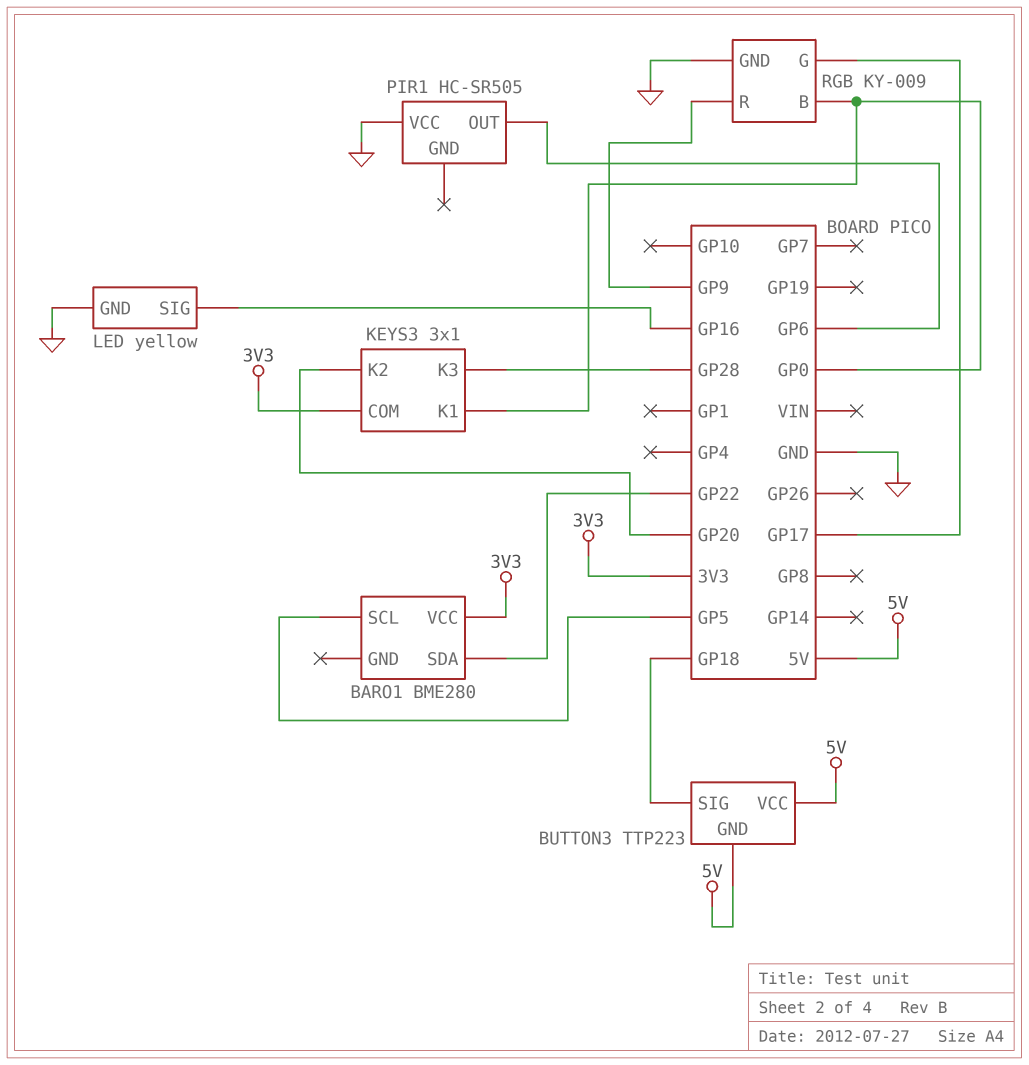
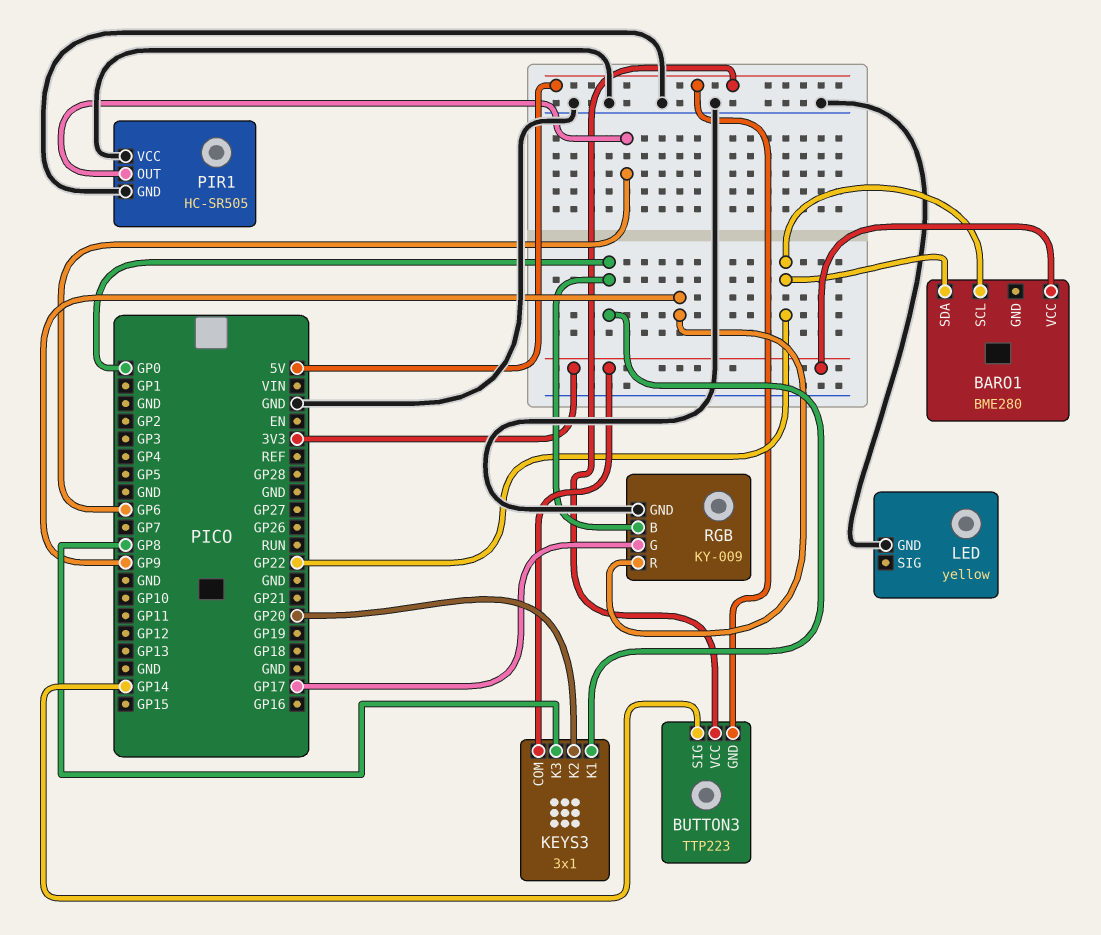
BARO1 pin SCL: GP5 -> GP22
BUTTON3 pin SIG: GP18 -> GP14
KEYS3 pin K3: GP28 -> GP8
LED pin SIG: GP16 -> none
PIR1 pin GND: none -> GND

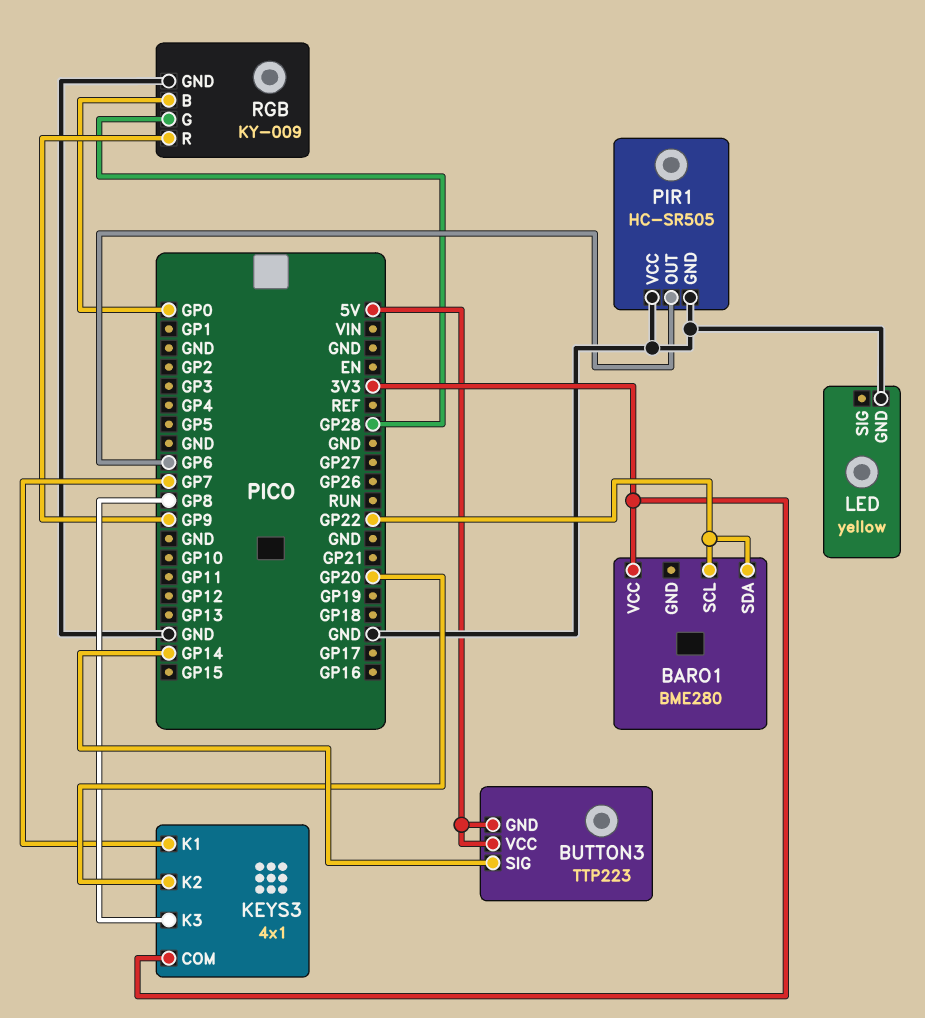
KEYS3: 3x1 -> 4x1
KEYS3 pin K1: GP0 -> GP7
RGB pin G: GP17 -> GP28

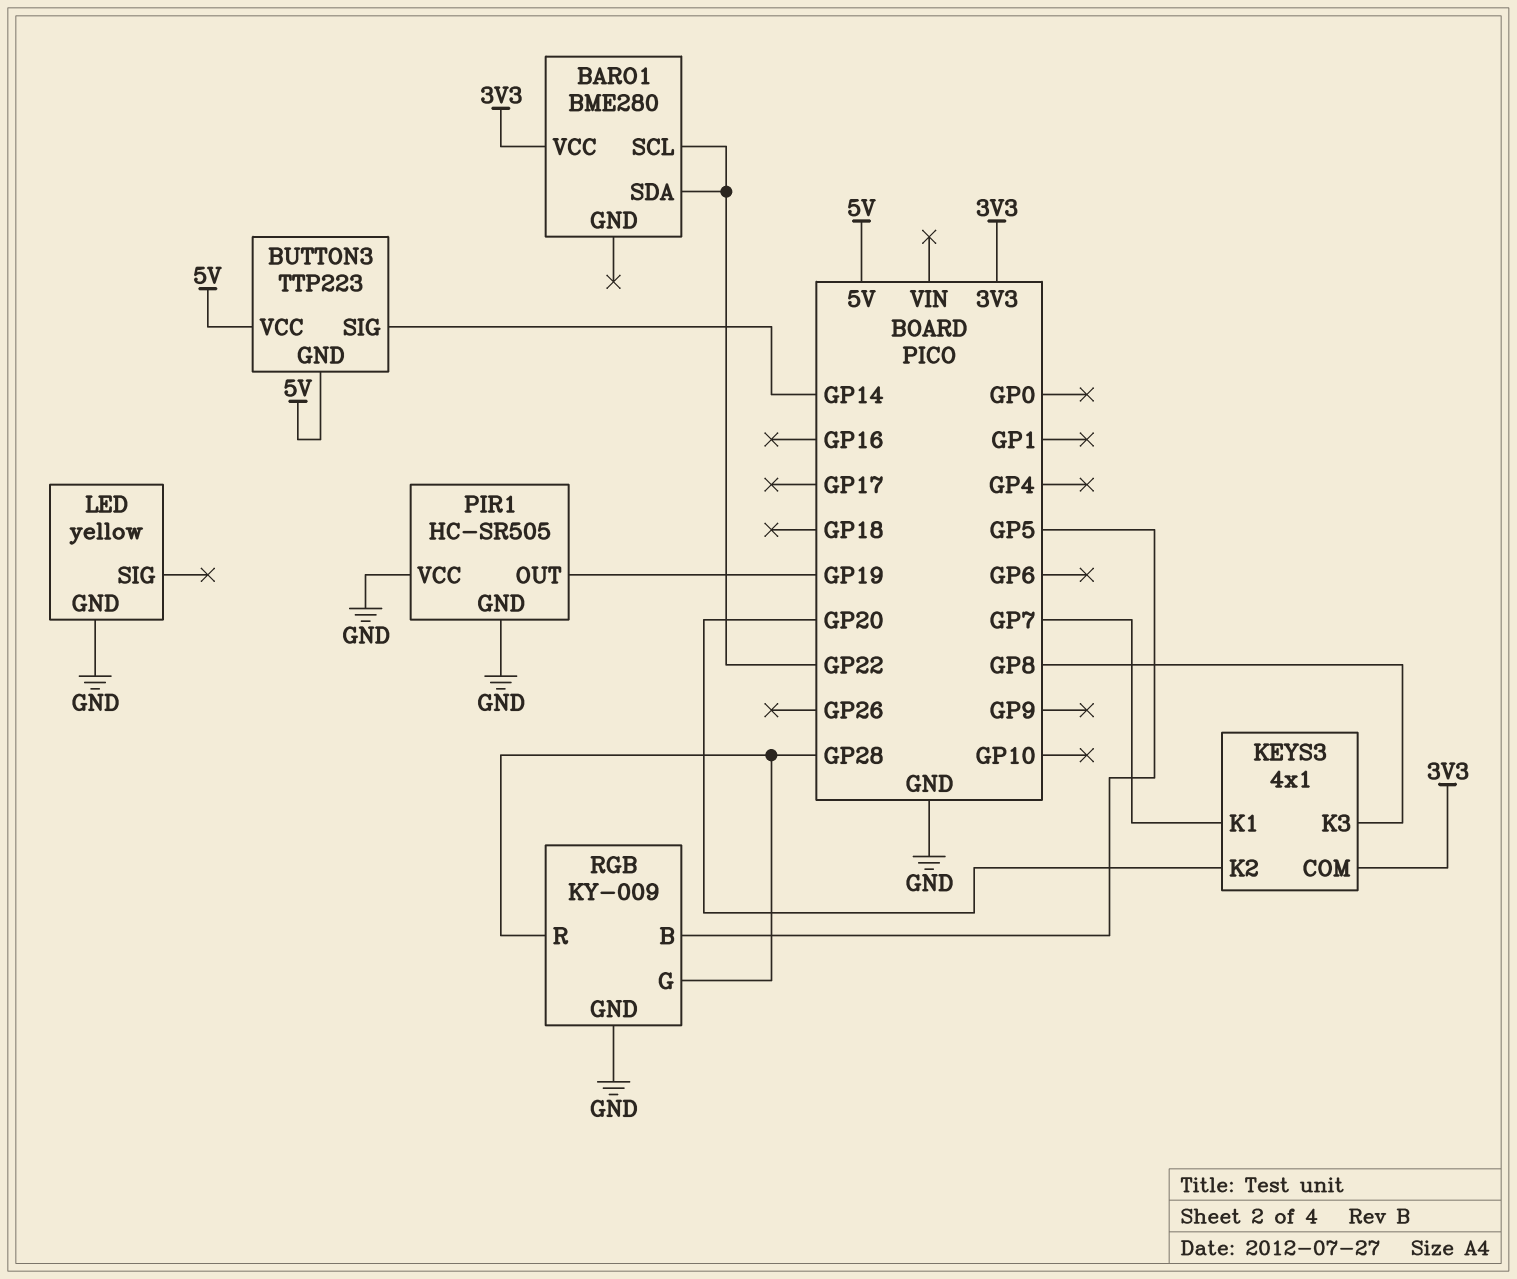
PIR1 pin OUT: GP6 -> GP19
RGB pin B: GP0 -> GP5
RGB pin R: GP9 -> GP28

